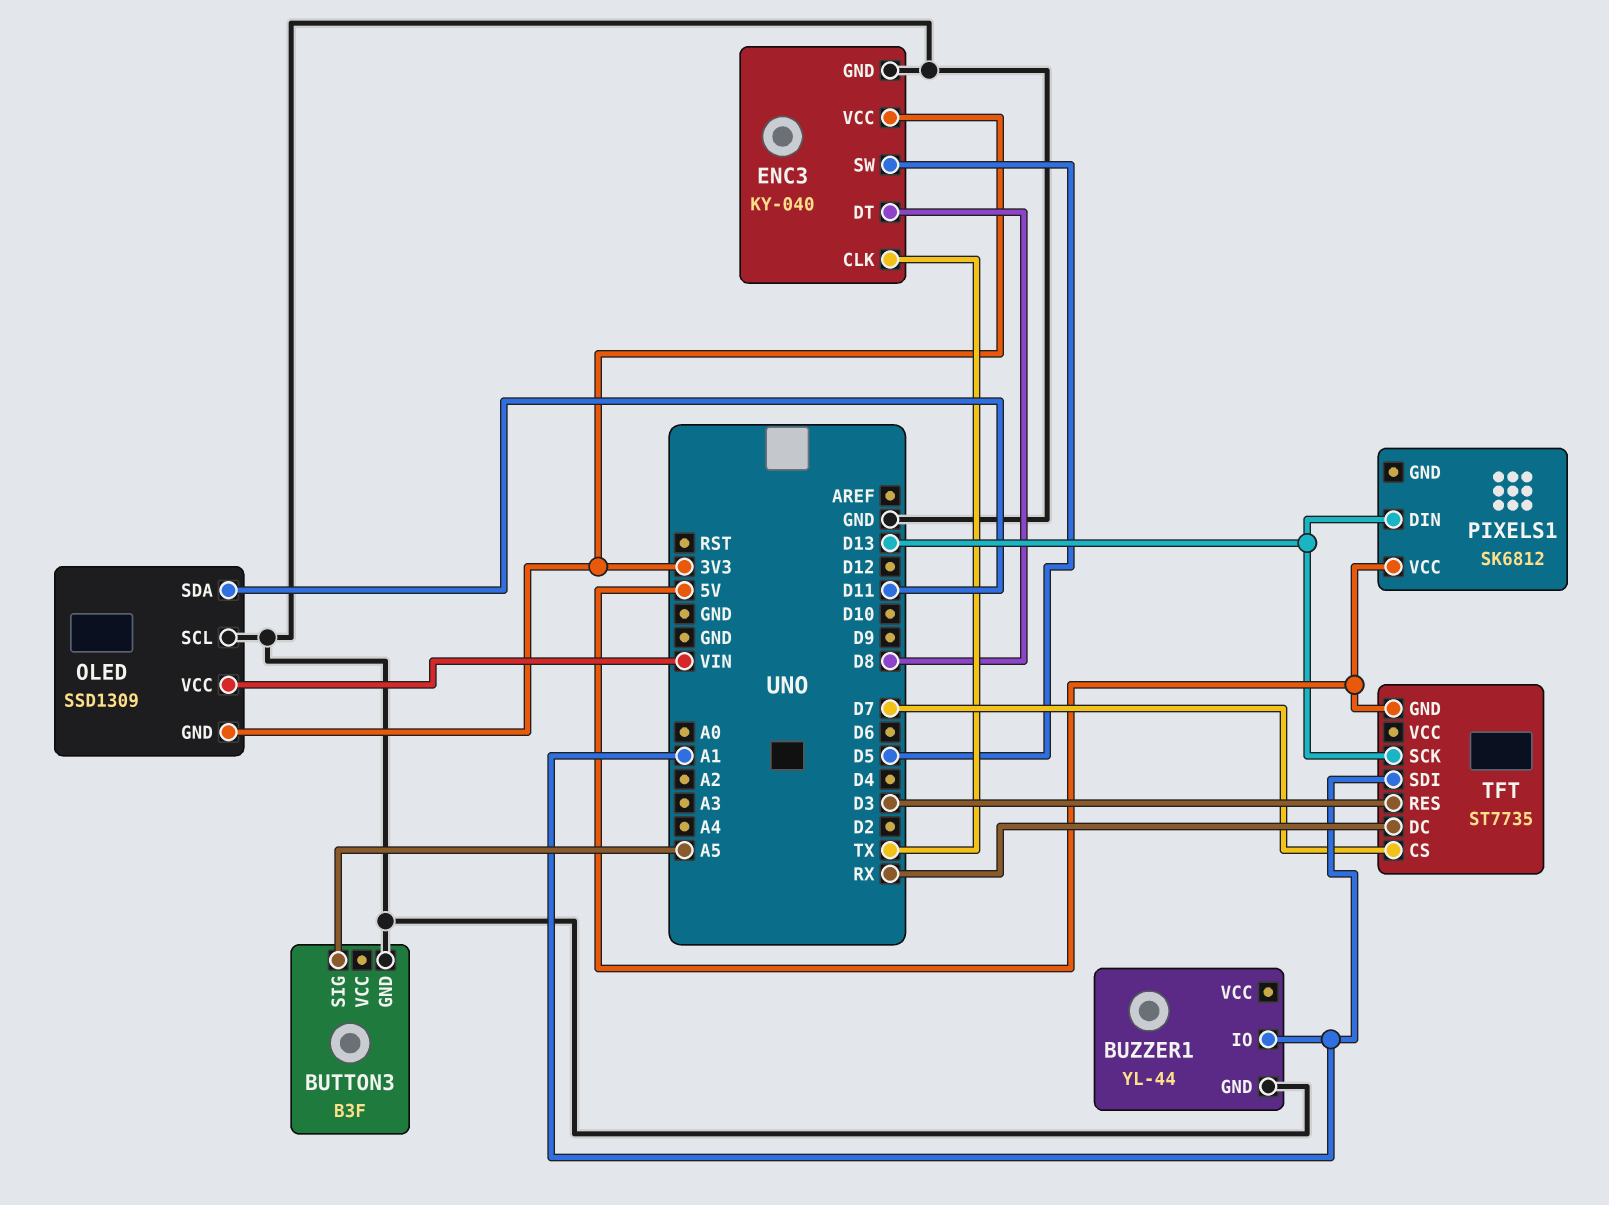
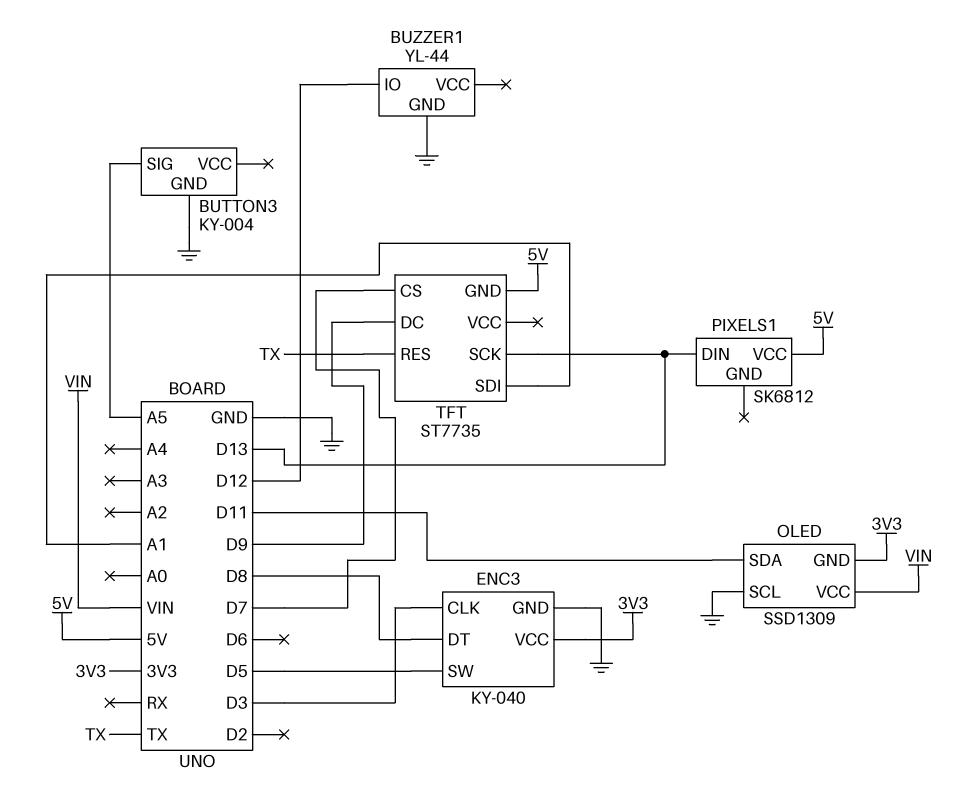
BUTTON3: B3F -> KY-004
BUZZER1 pin IO: A1 -> D12
ENC3 pin CLK: TX -> D3
TFT pin DC: RX -> D9
TFT pin RES: D3 -> TX

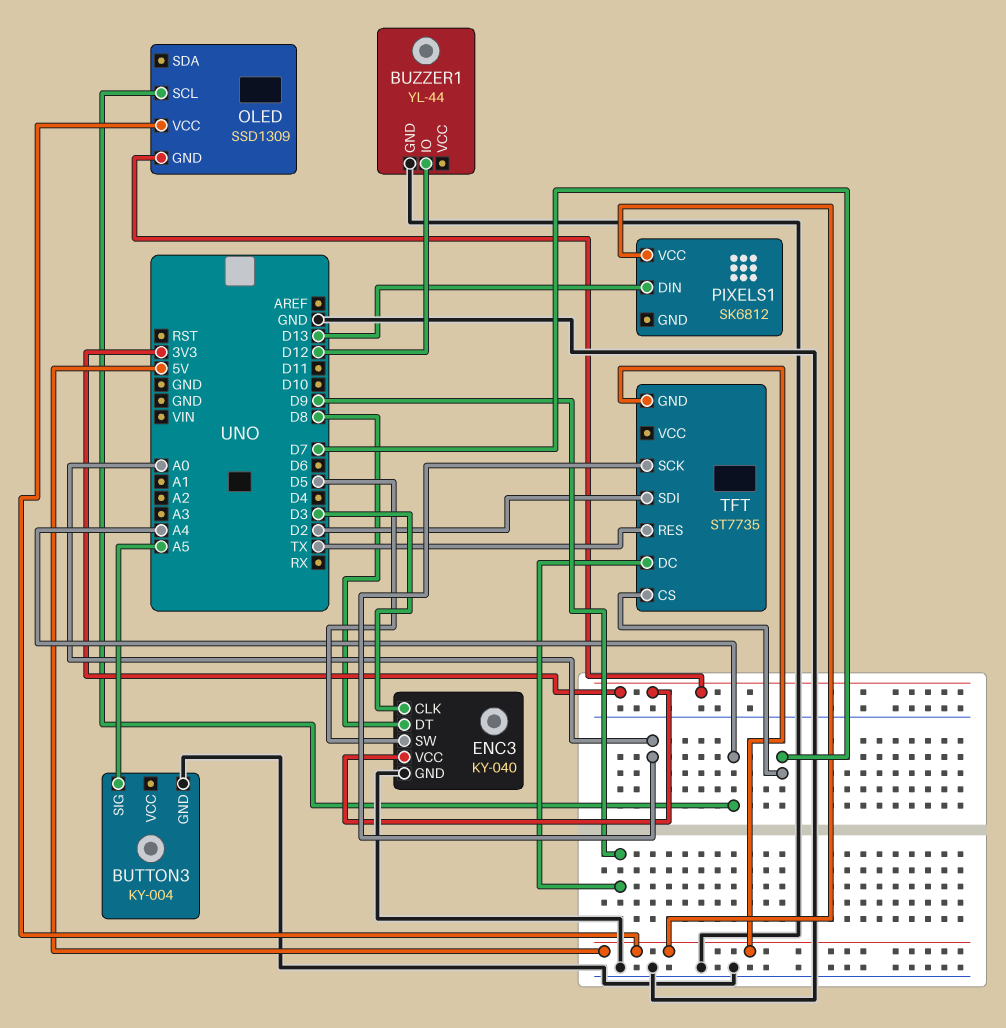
OLED pin SCL: GND -> A4
OLED pin SDA: D11 -> none
OLED pin VCC: VIN -> 5V
TFT pin SCK: D13 -> A0
TFT pin SDI: A1 -> D2

